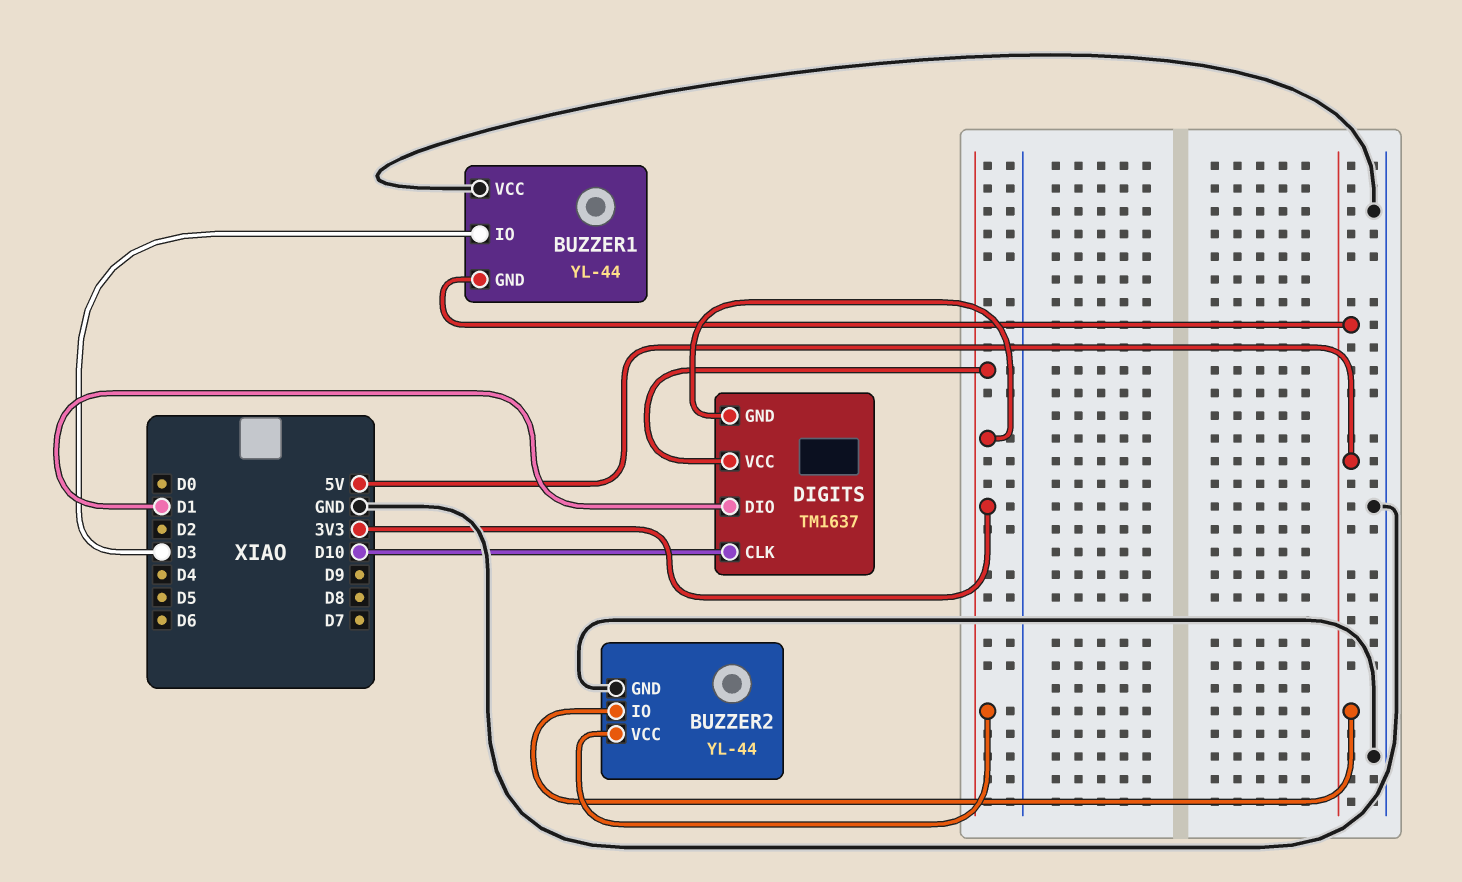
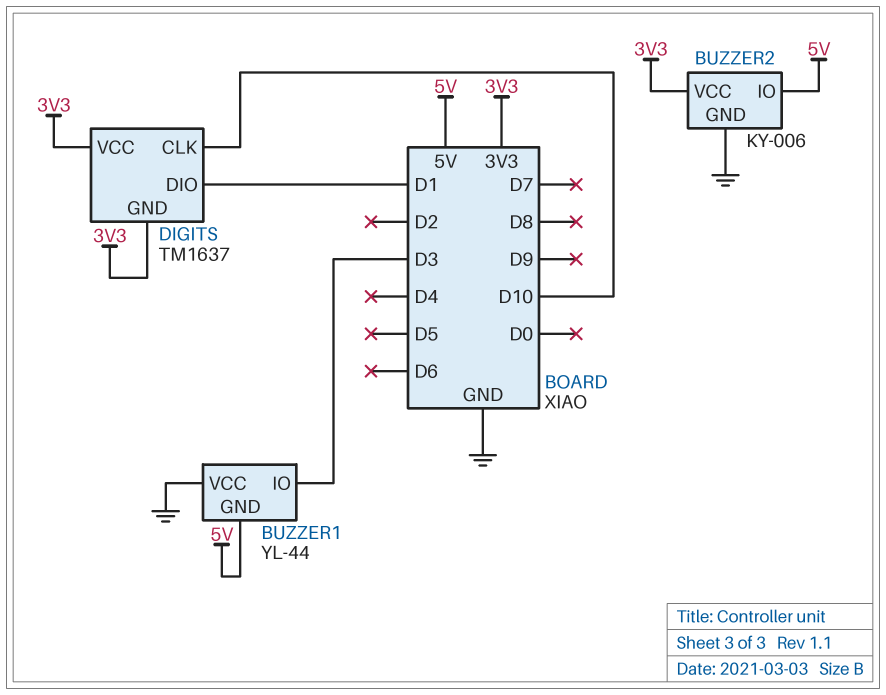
BUZZER2: YL-44 -> KY-006

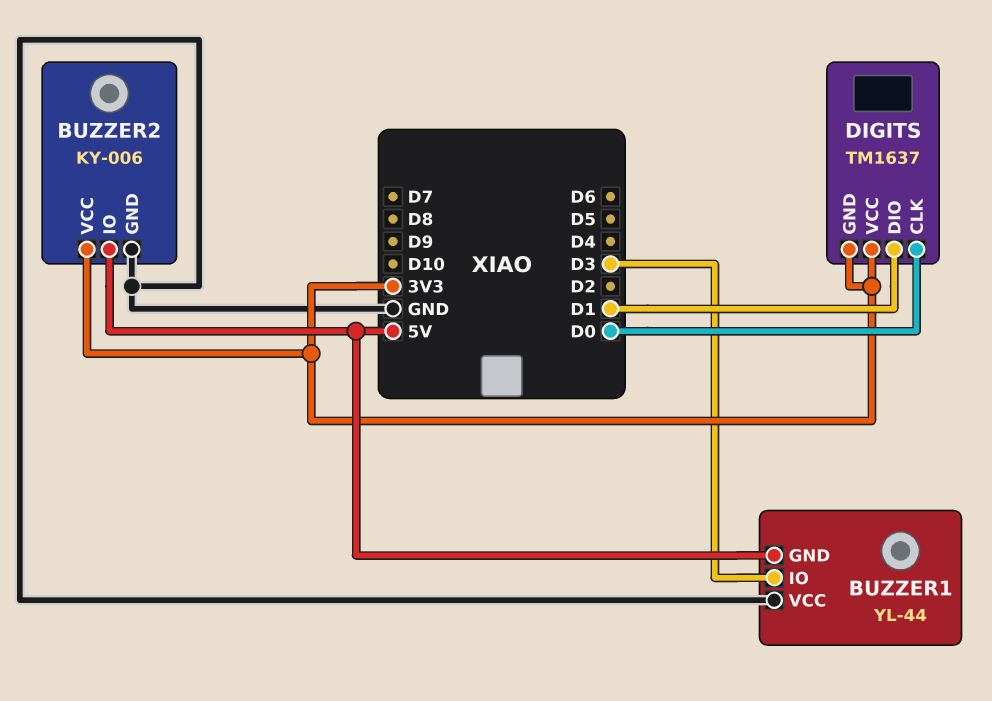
DIGITS pin CLK: D10 -> D0

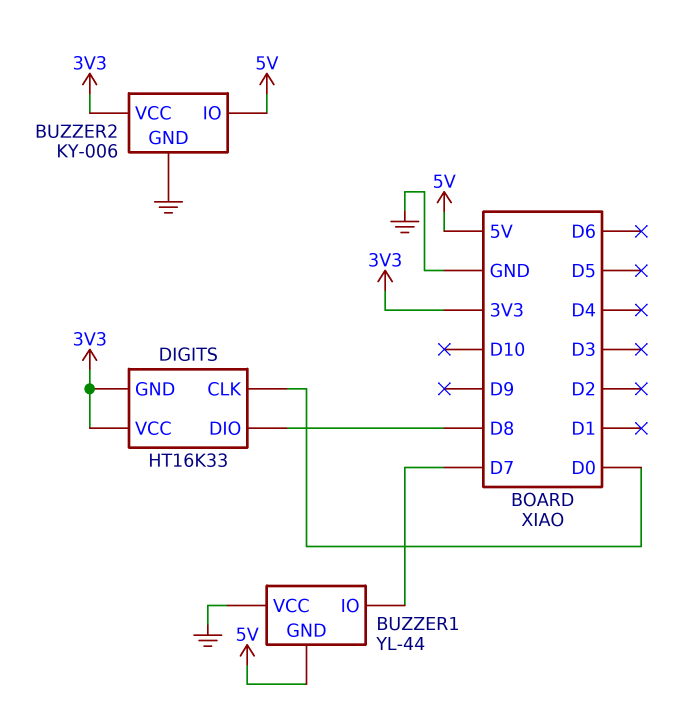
BUZZER1 pin IO: D3 -> D7
DIGITS: TM1637 -> HT16K33
DIGITS pin DIO: D1 -> D8

